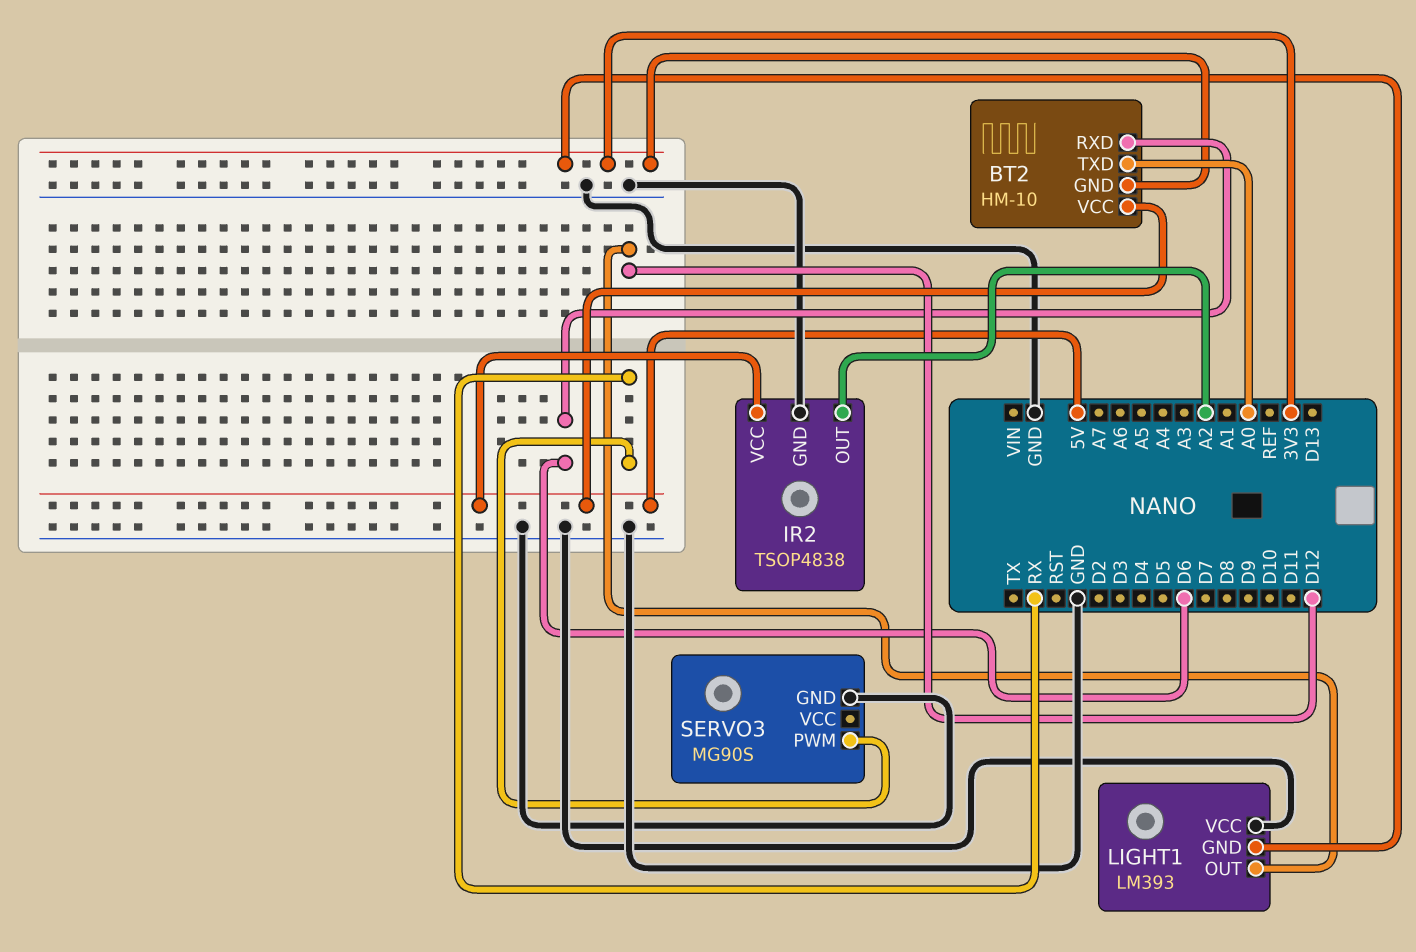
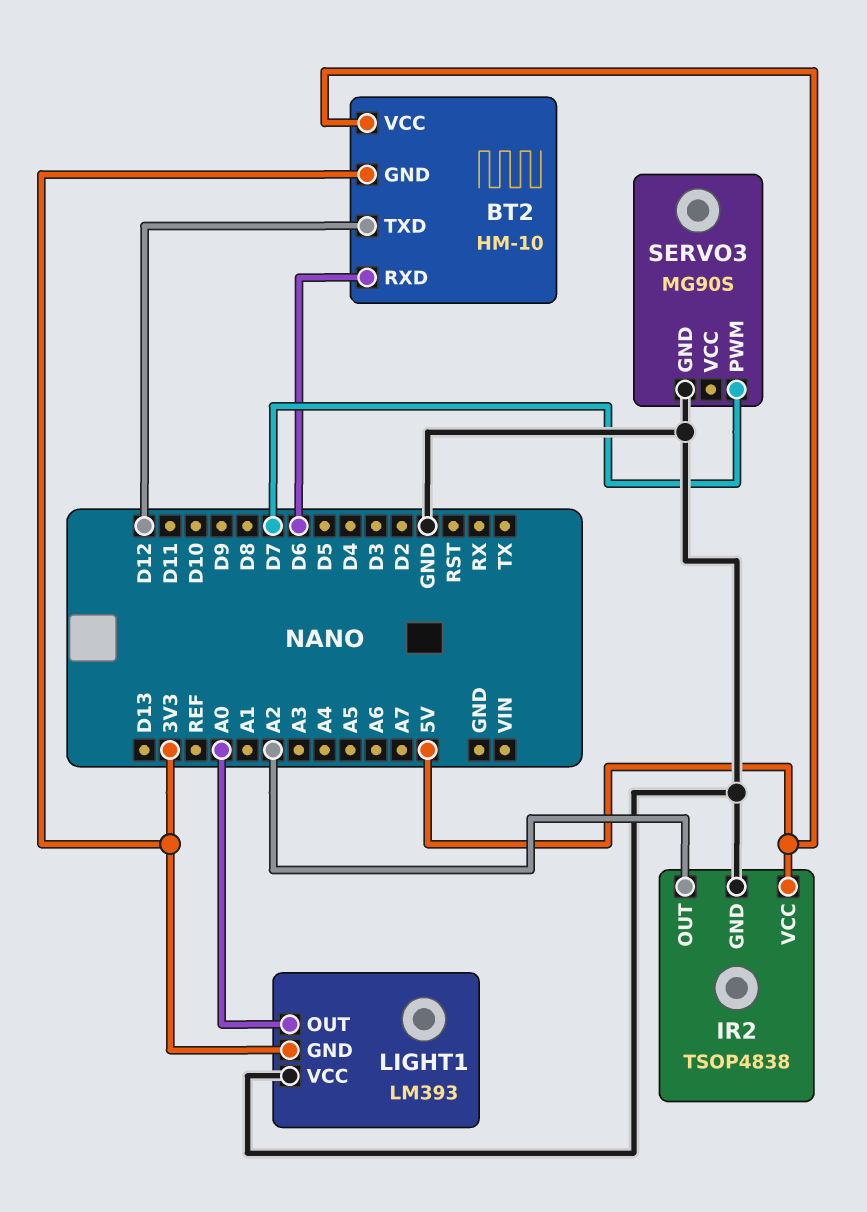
BT2 pin TXD: A0 -> D12
LIGHT1 pin OUT: D12 -> A0
SERVO3 pin PWM: RX -> D7

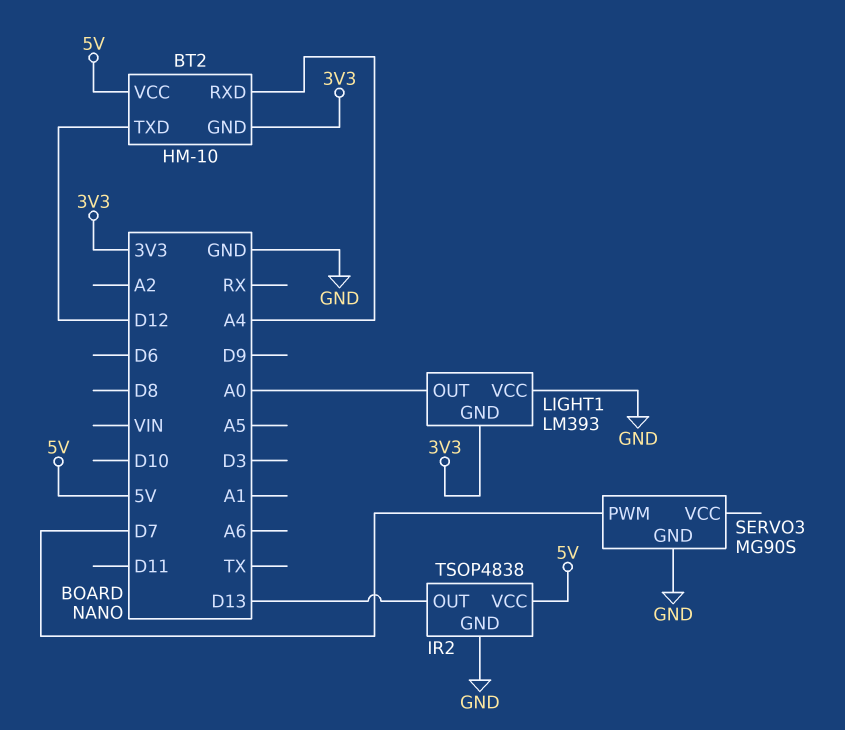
BT2 pin RXD: D6 -> A4
IR2 pin OUT: A2 -> D13

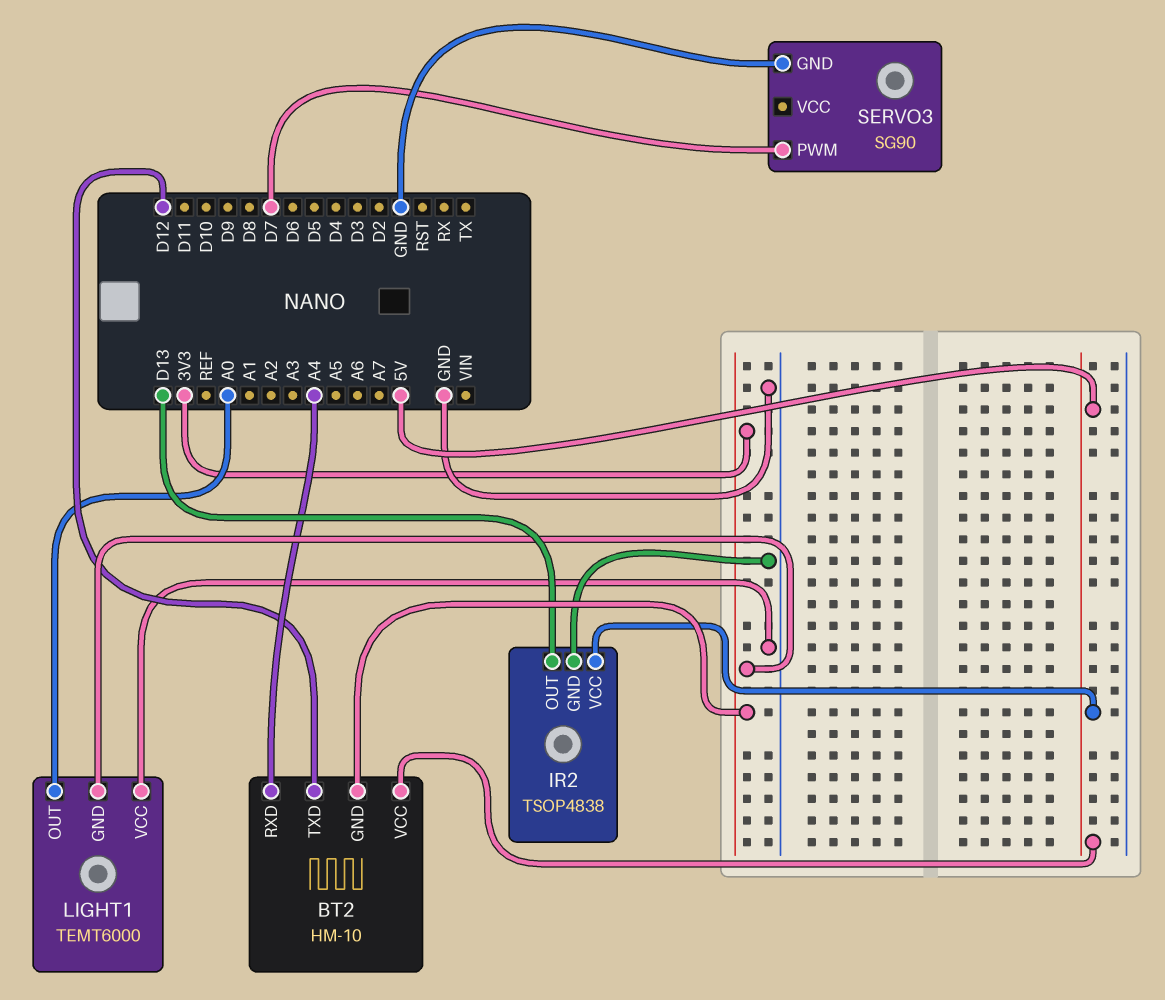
LIGHT1: LM393 -> TEMT6000
SERVO3: MG90S -> SG90

